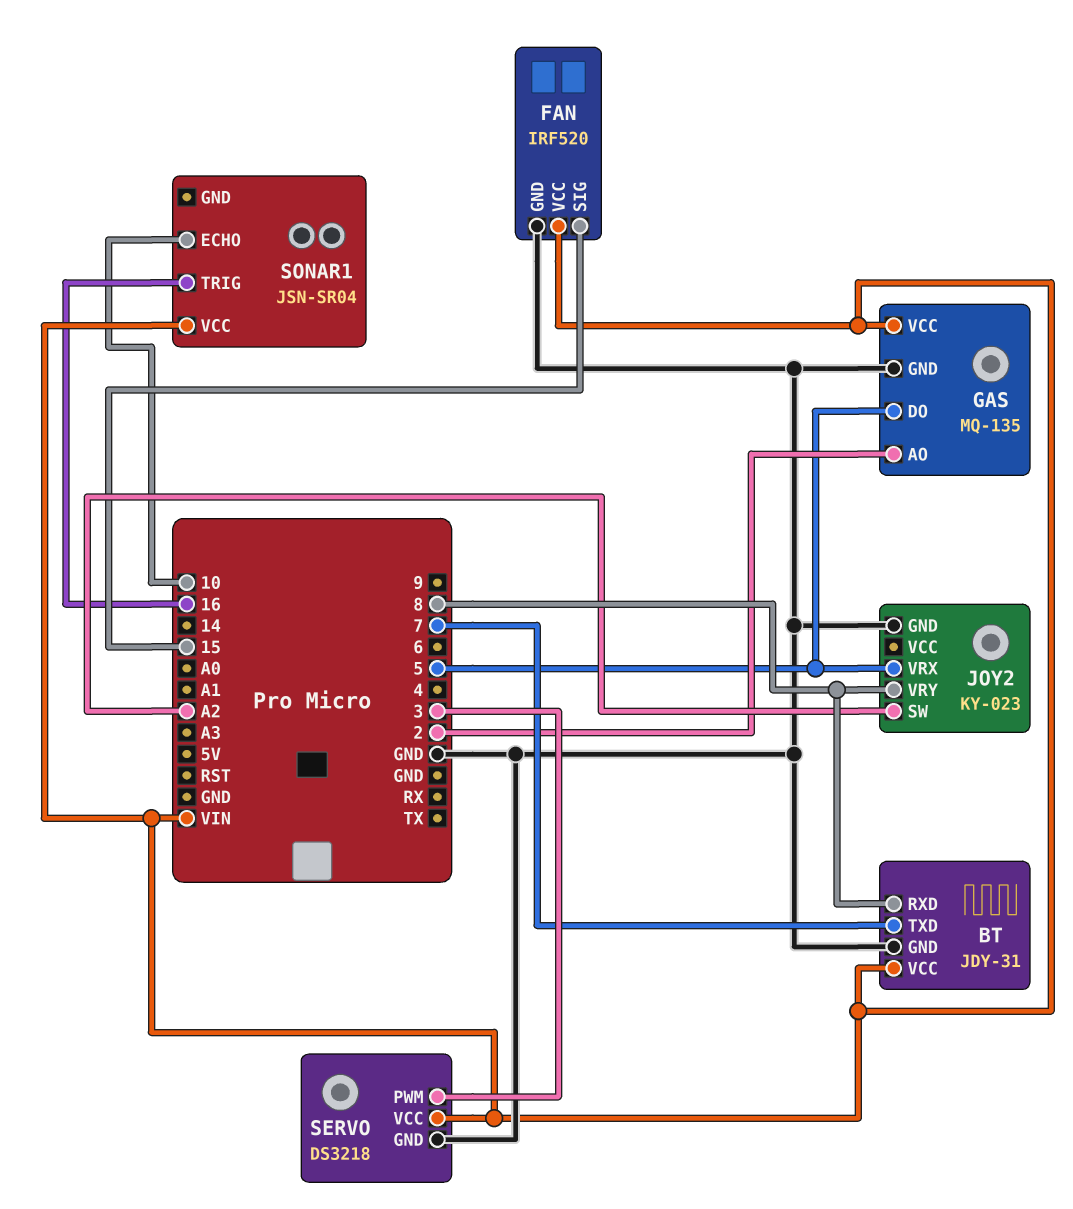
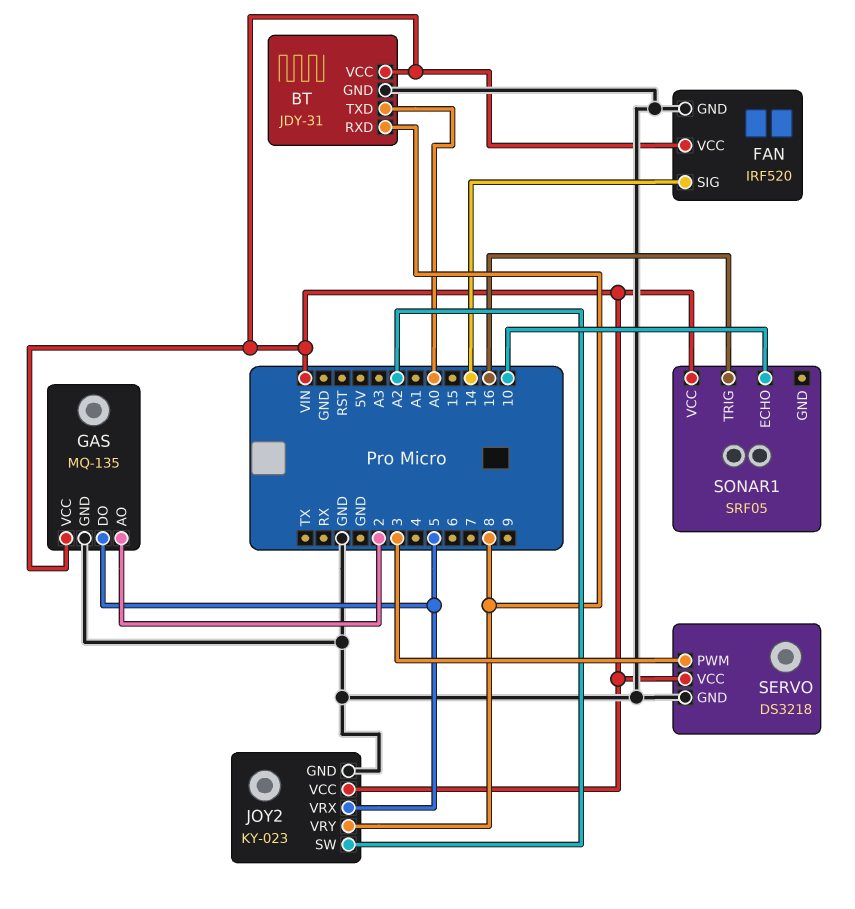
BT pin TXD: 7 -> A0
FAN pin SIG: 15 -> 14
JOY2 pin VCC: none -> VIN
SONAR1: JSN-SR04 -> SRF05

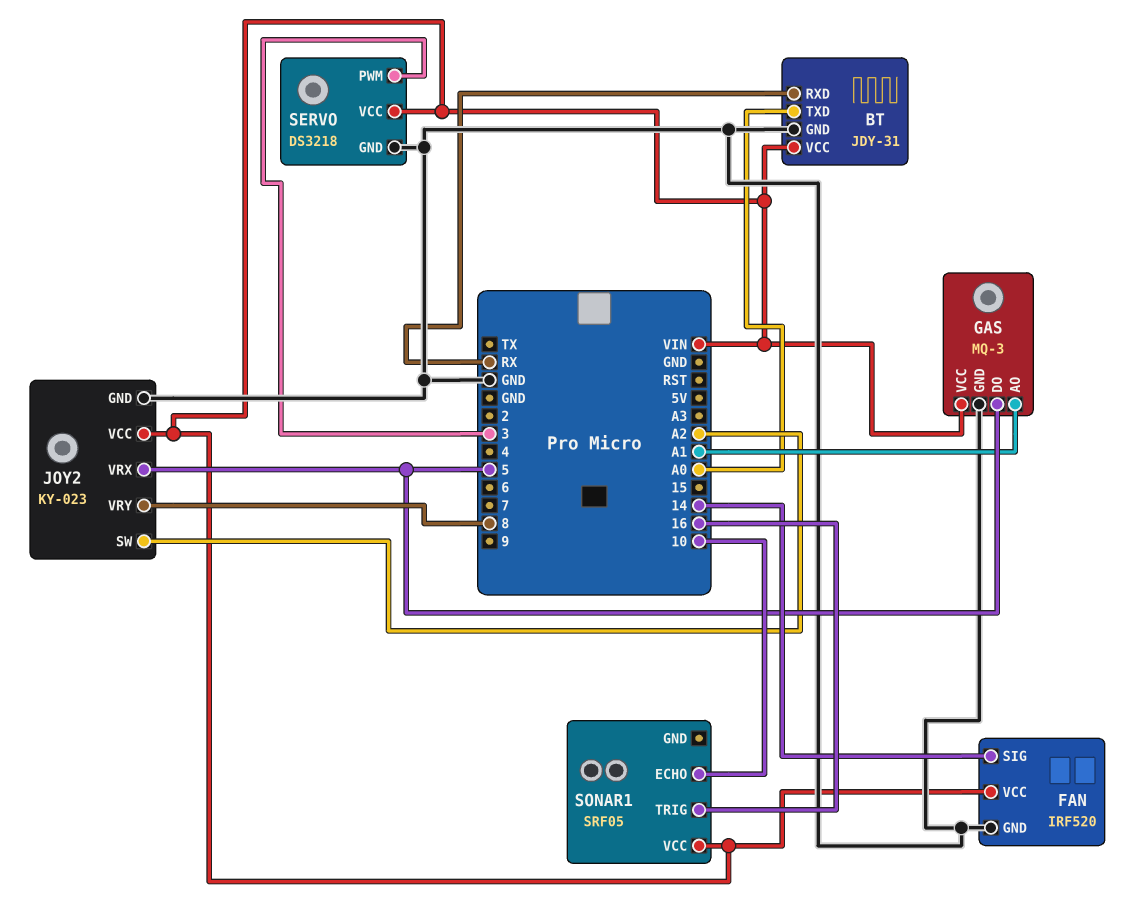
BT pin RXD: 8 -> RX
GAS: MQ-135 -> MQ-3
GAS pin AO: 2 -> A1

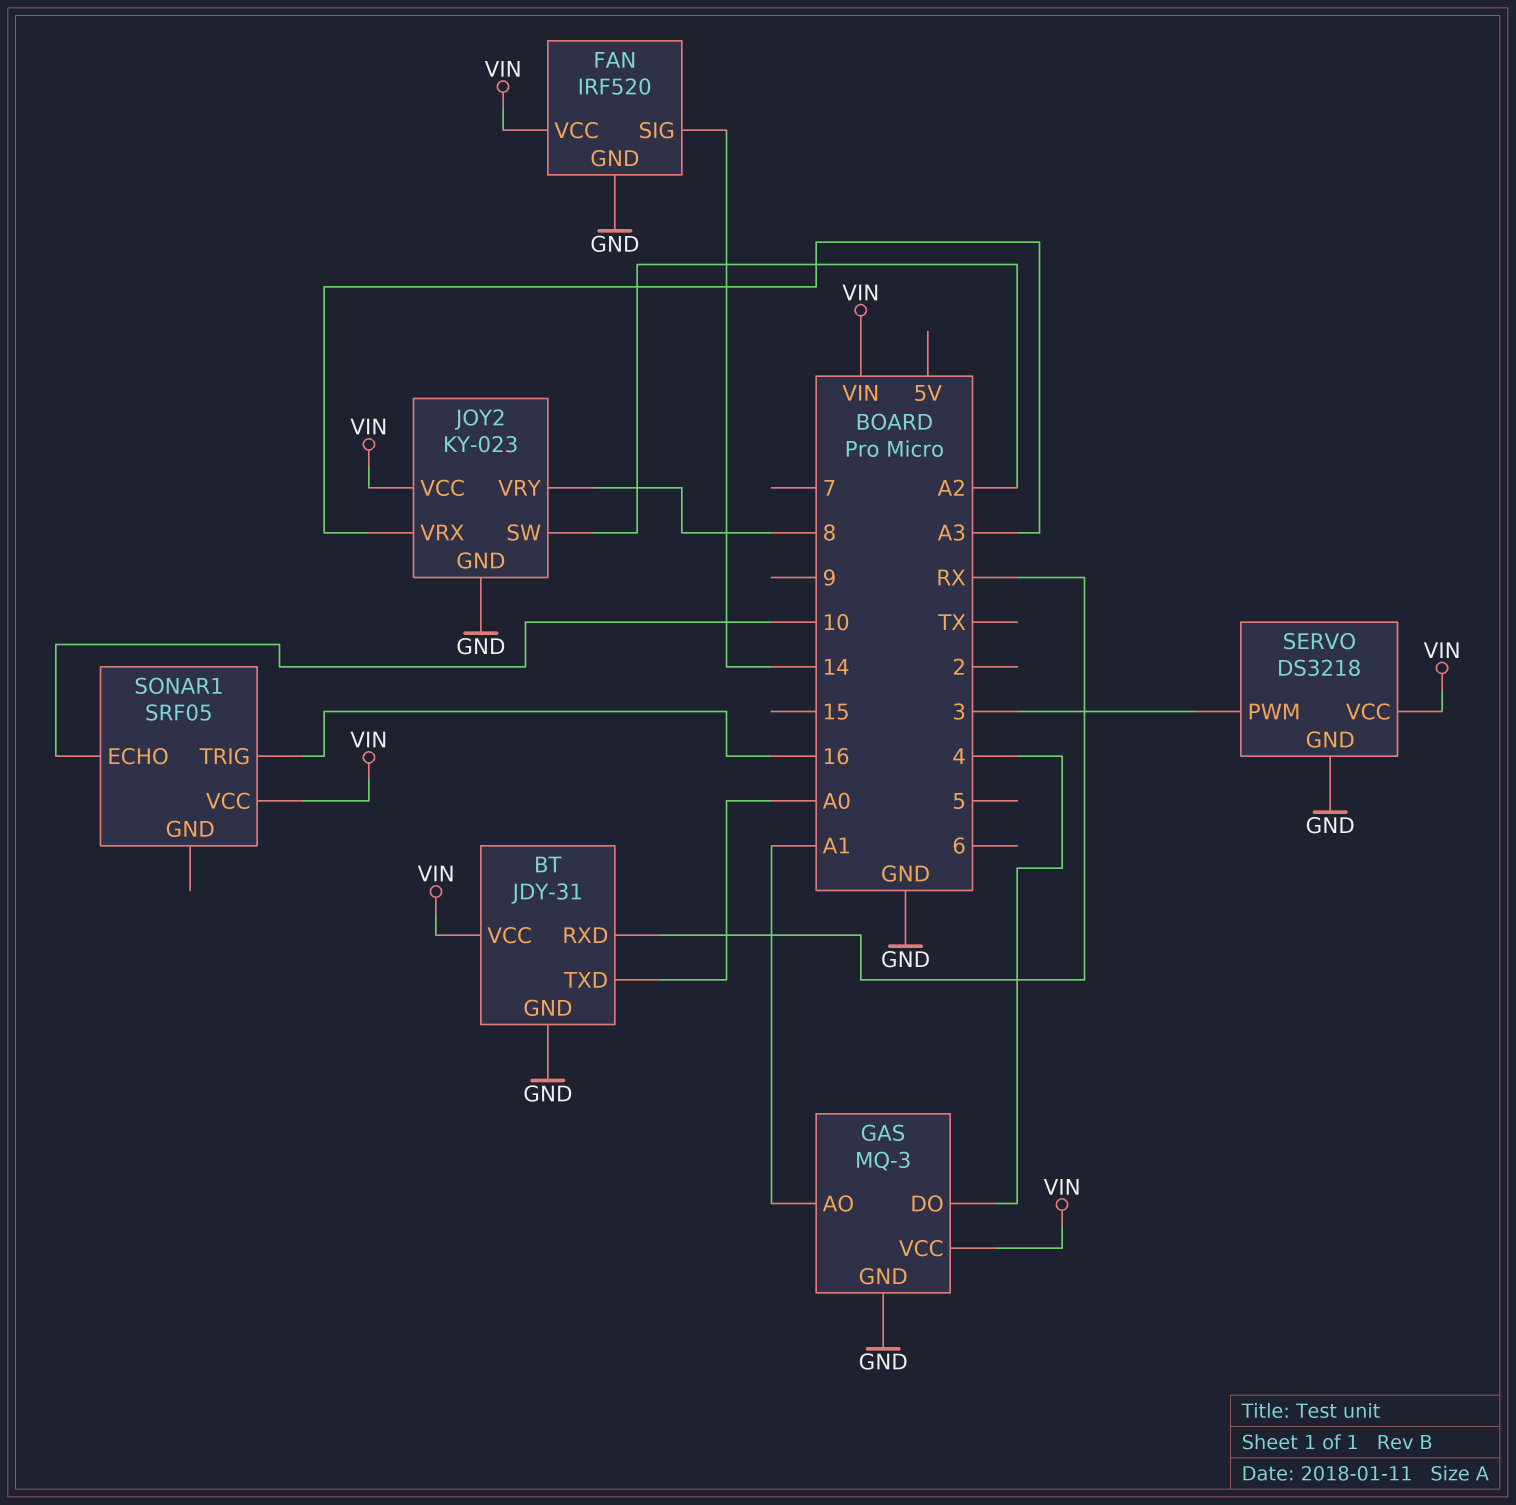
GAS pin DO: 5 -> 4
JOY2 pin VRX: 5 -> A3

